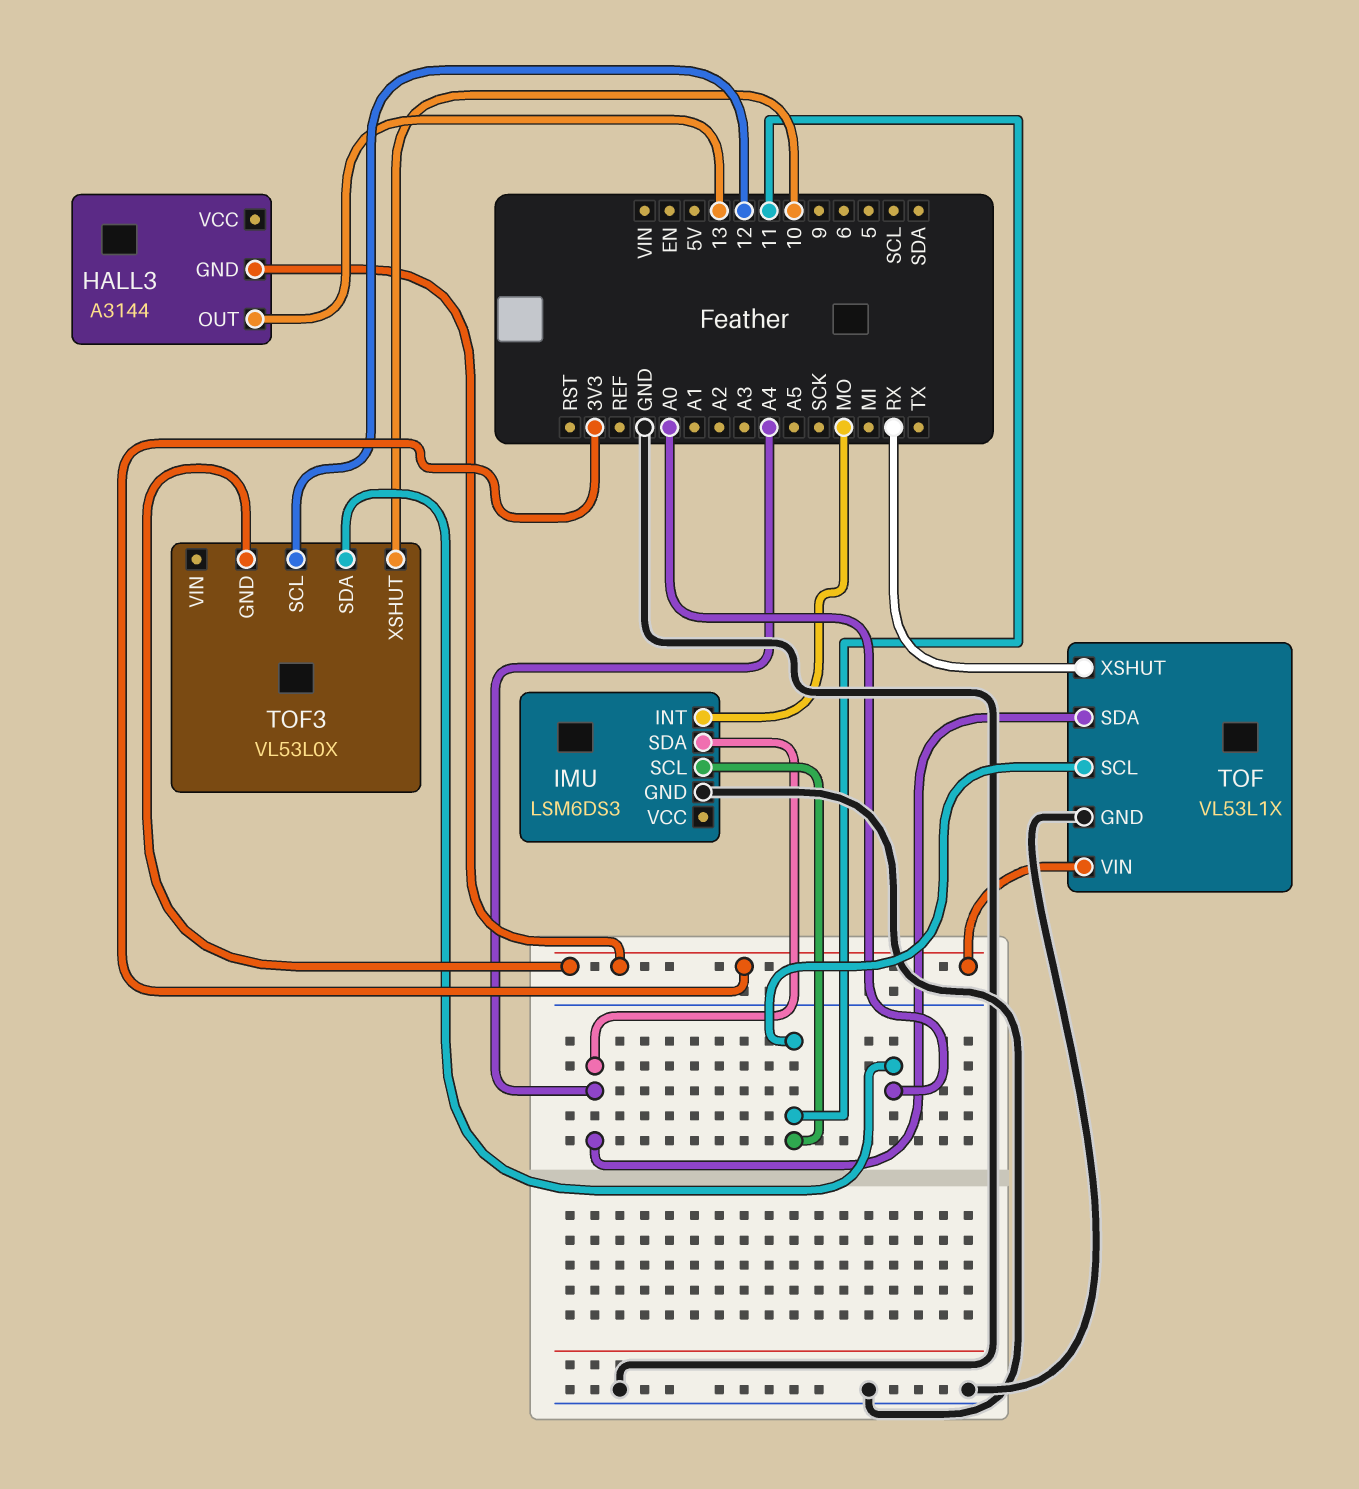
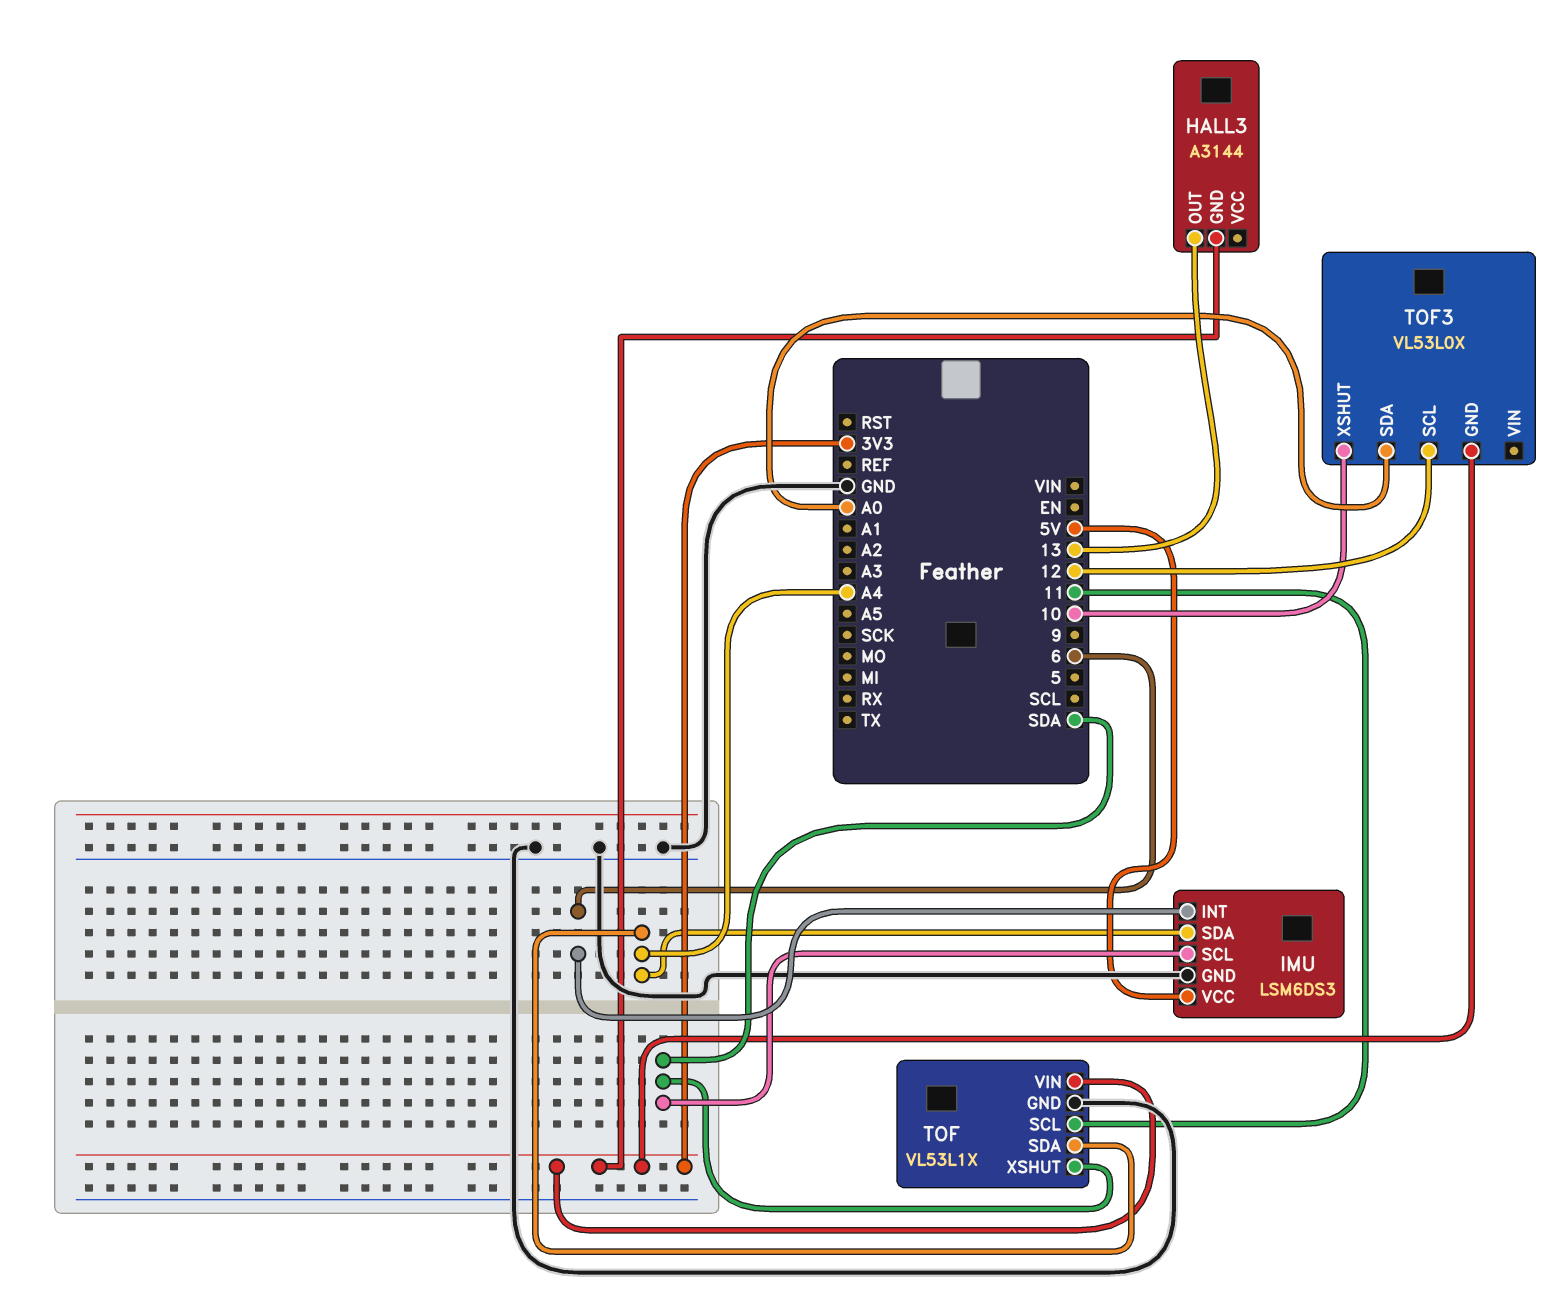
IMU pin INT: MO -> 6
IMU pin SCL: 11 -> SDA
IMU pin VCC: none -> 5V
TOF pin XSHUT: RX -> SDA

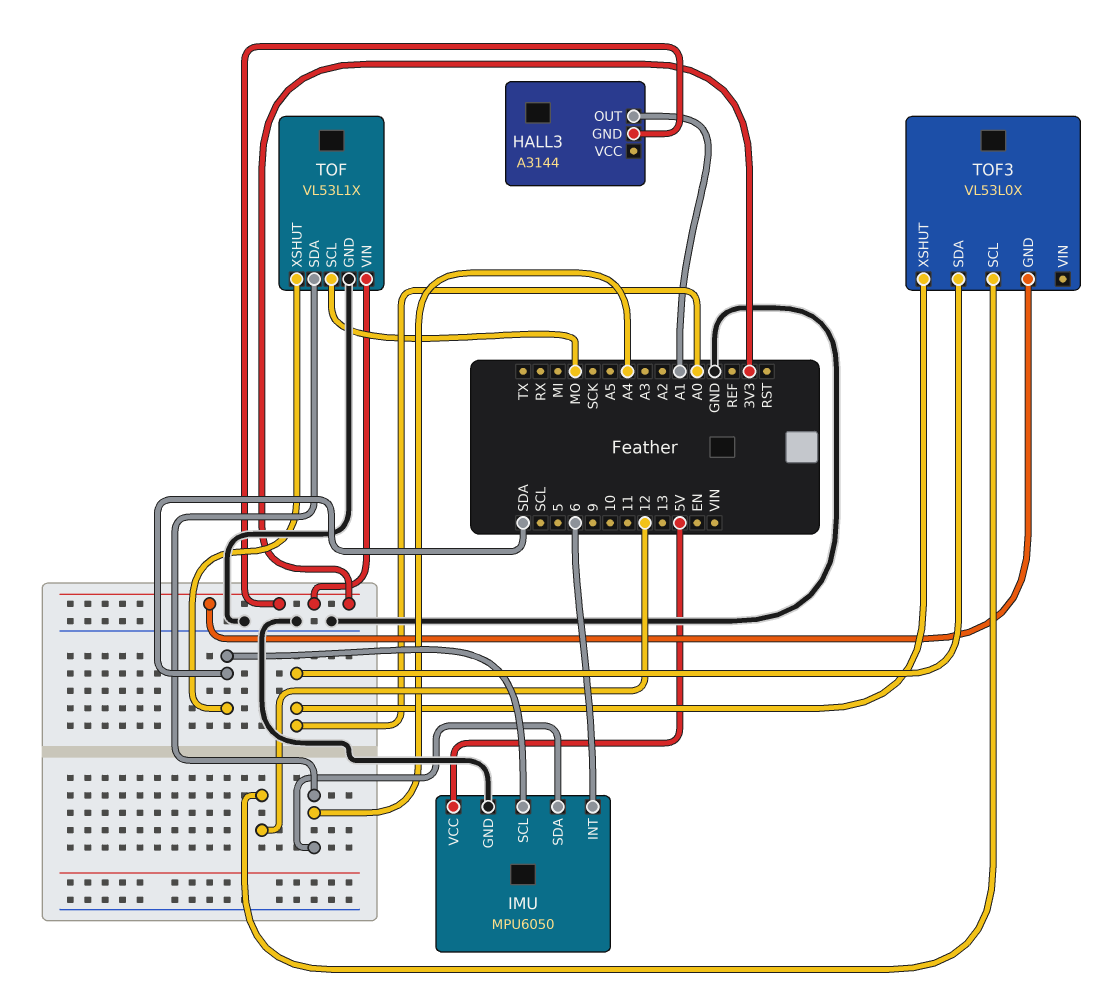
HALL3 pin OUT: 13 -> A1
IMU: LSM6DS3 -> MPU6050
TOF pin SCL: 11 -> MO
TOF3 pin XSHUT: 10 -> A0

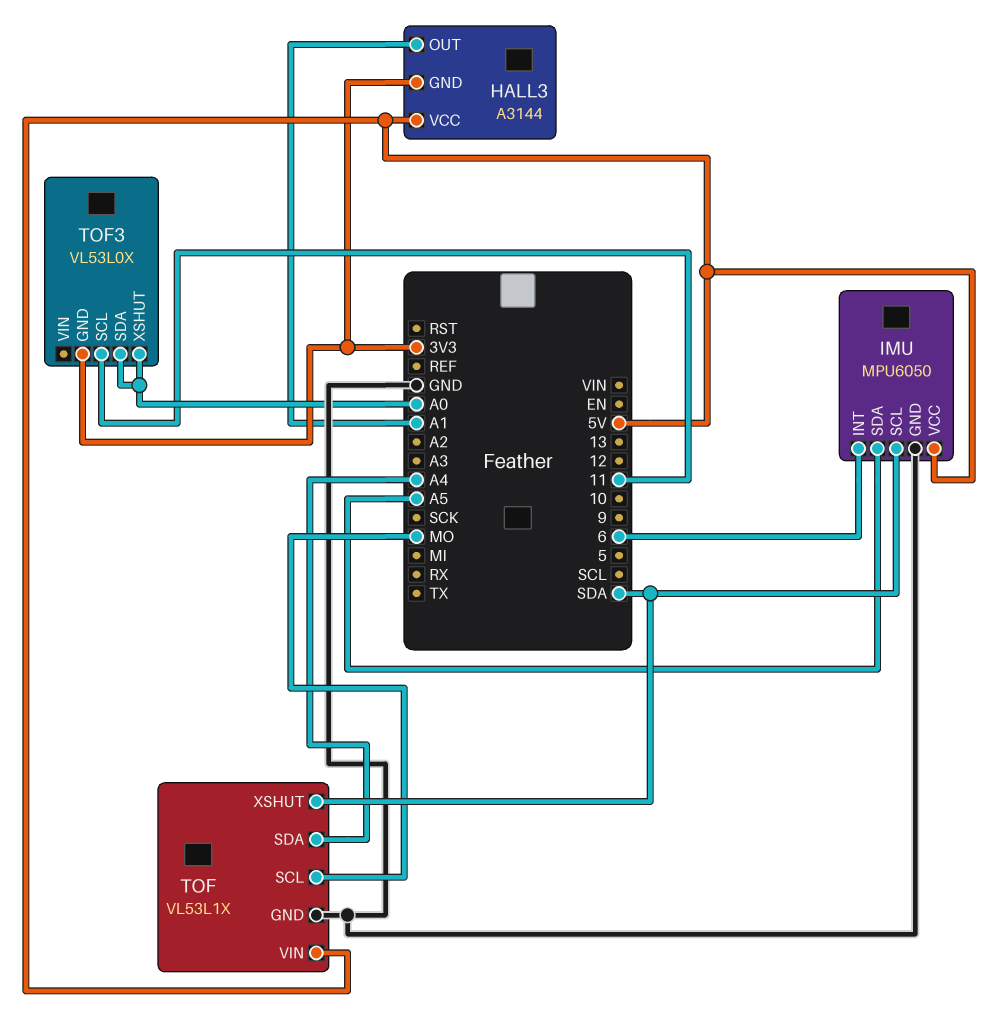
HALL3 pin VCC: none -> 5V
IMU pin SDA: A4 -> A5
TOF pin VIN: 3V3 -> 5V
TOF3 pin SCL: 12 -> 11

